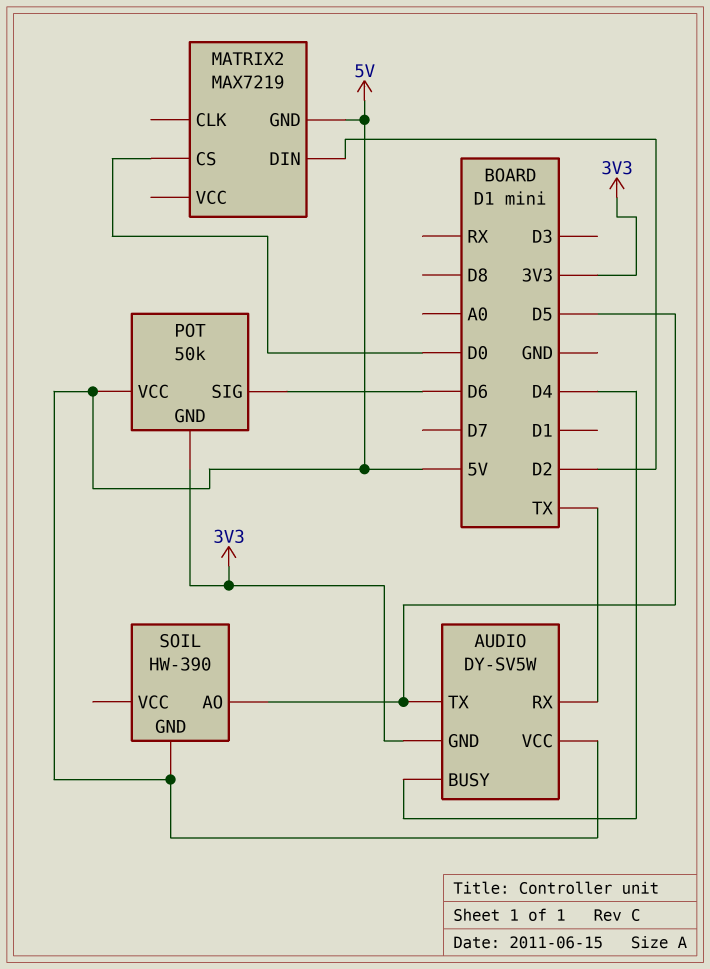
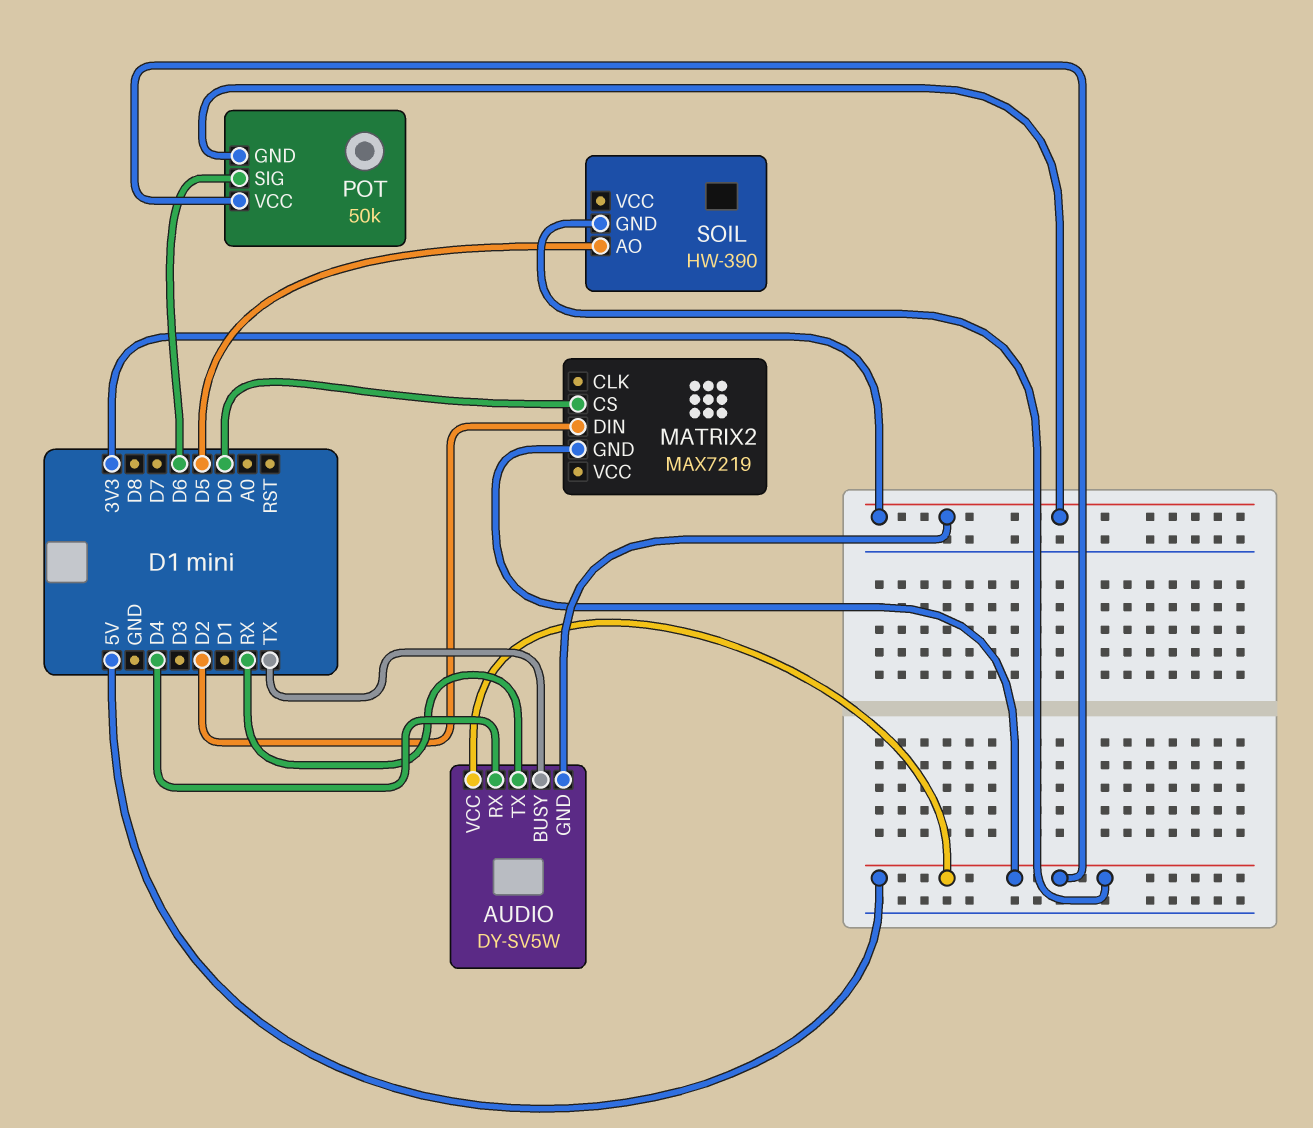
AUDIO pin BUSY: D4 -> TX
AUDIO pin RX: TX -> D4
AUDIO pin TX: D5 -> RX

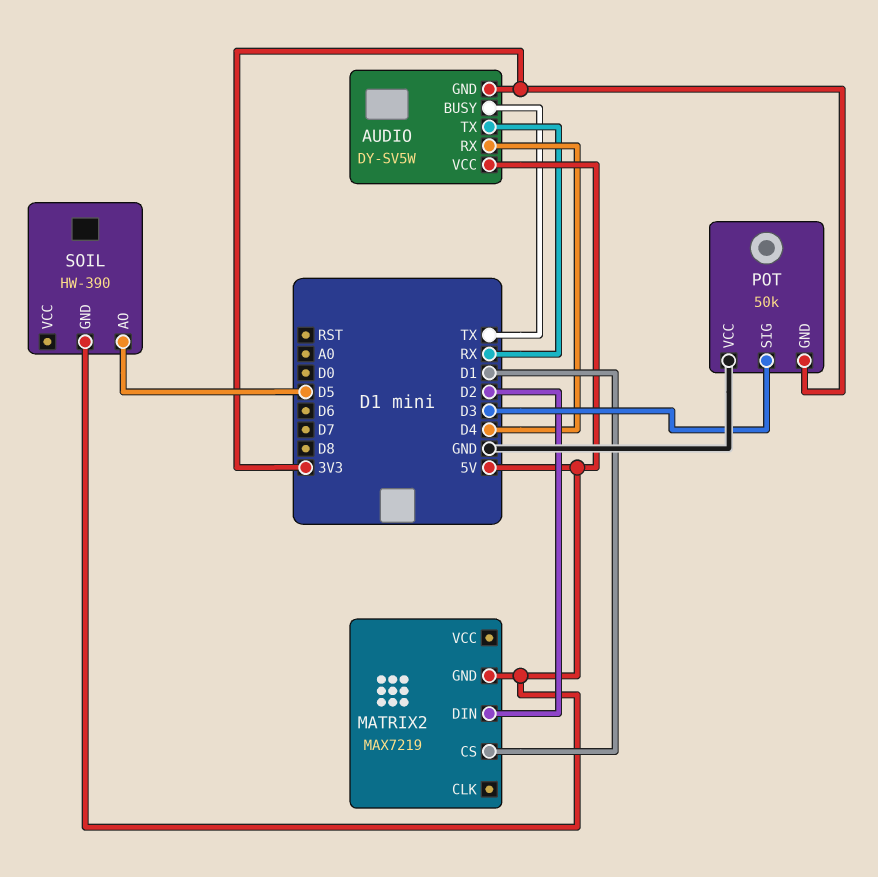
MATRIX2 pin CS: D0 -> D1
POT pin SIG: D6 -> D3
POT pin VCC: 5V -> GND

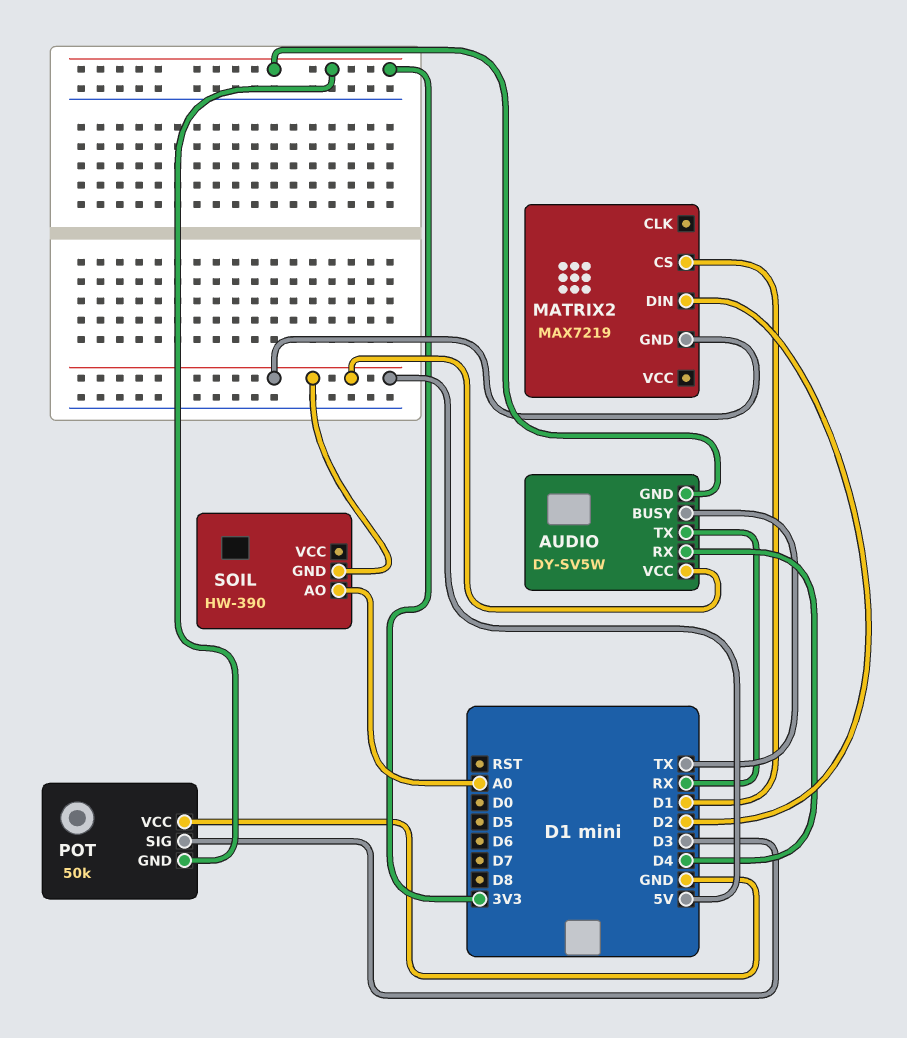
SOIL pin AO: D5 -> A0

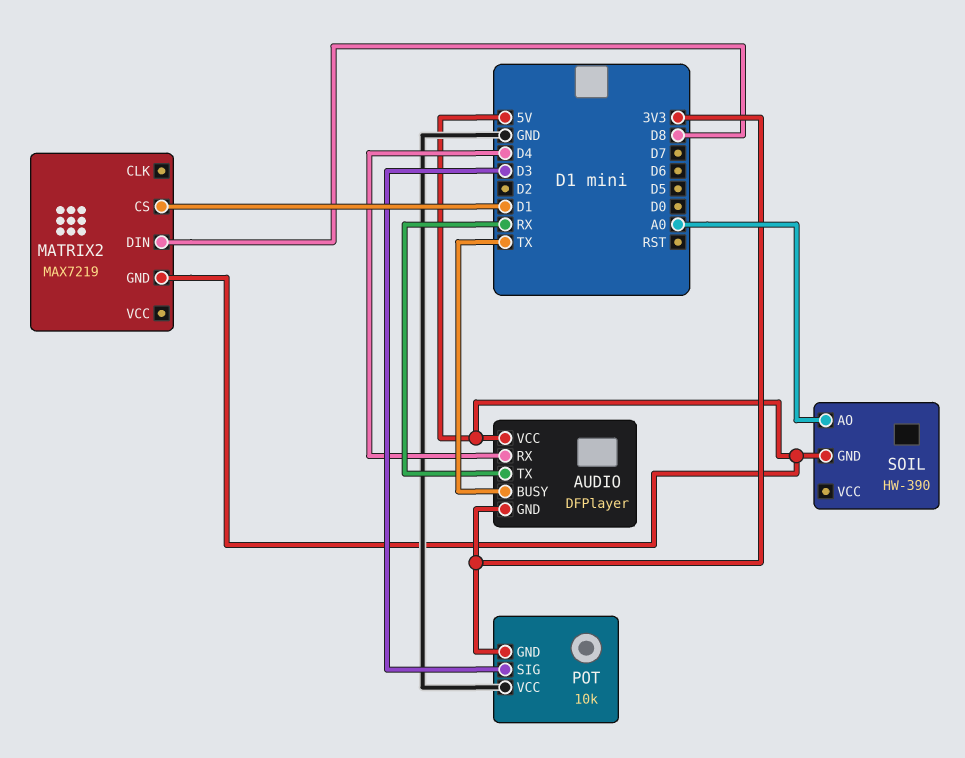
AUDIO: DY-SV5W -> DFPlayer
MATRIX2 pin DIN: D2 -> D8
POT: 50k -> 10k

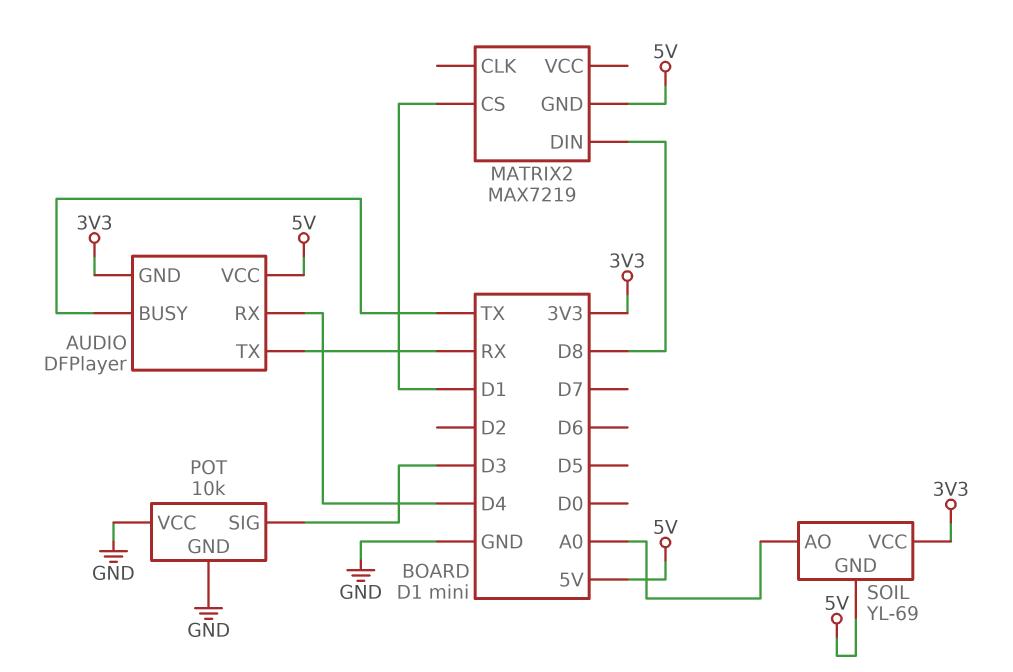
POT pin GND: 3V3 -> GND
SOIL: HW-390 -> YL-69
SOIL pin VCC: none -> 3V3

